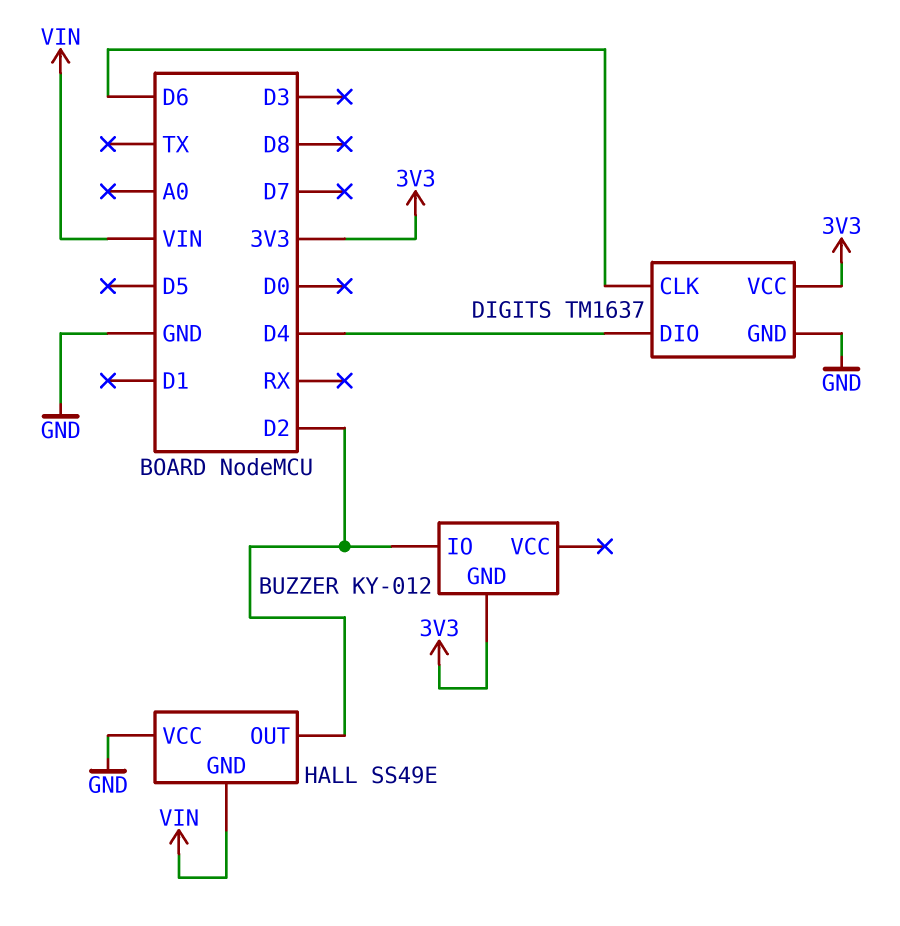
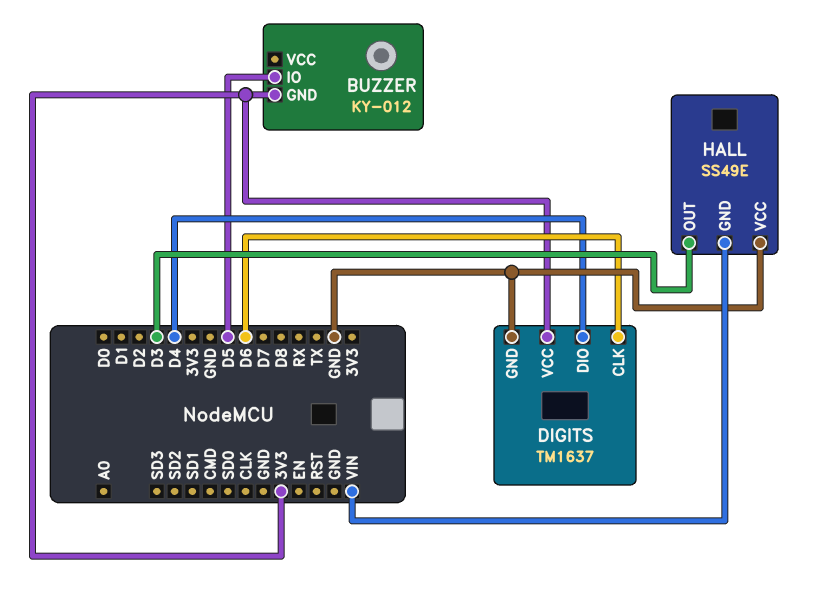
BUZZER pin IO: D2 -> D5
HALL pin OUT: D2 -> D3

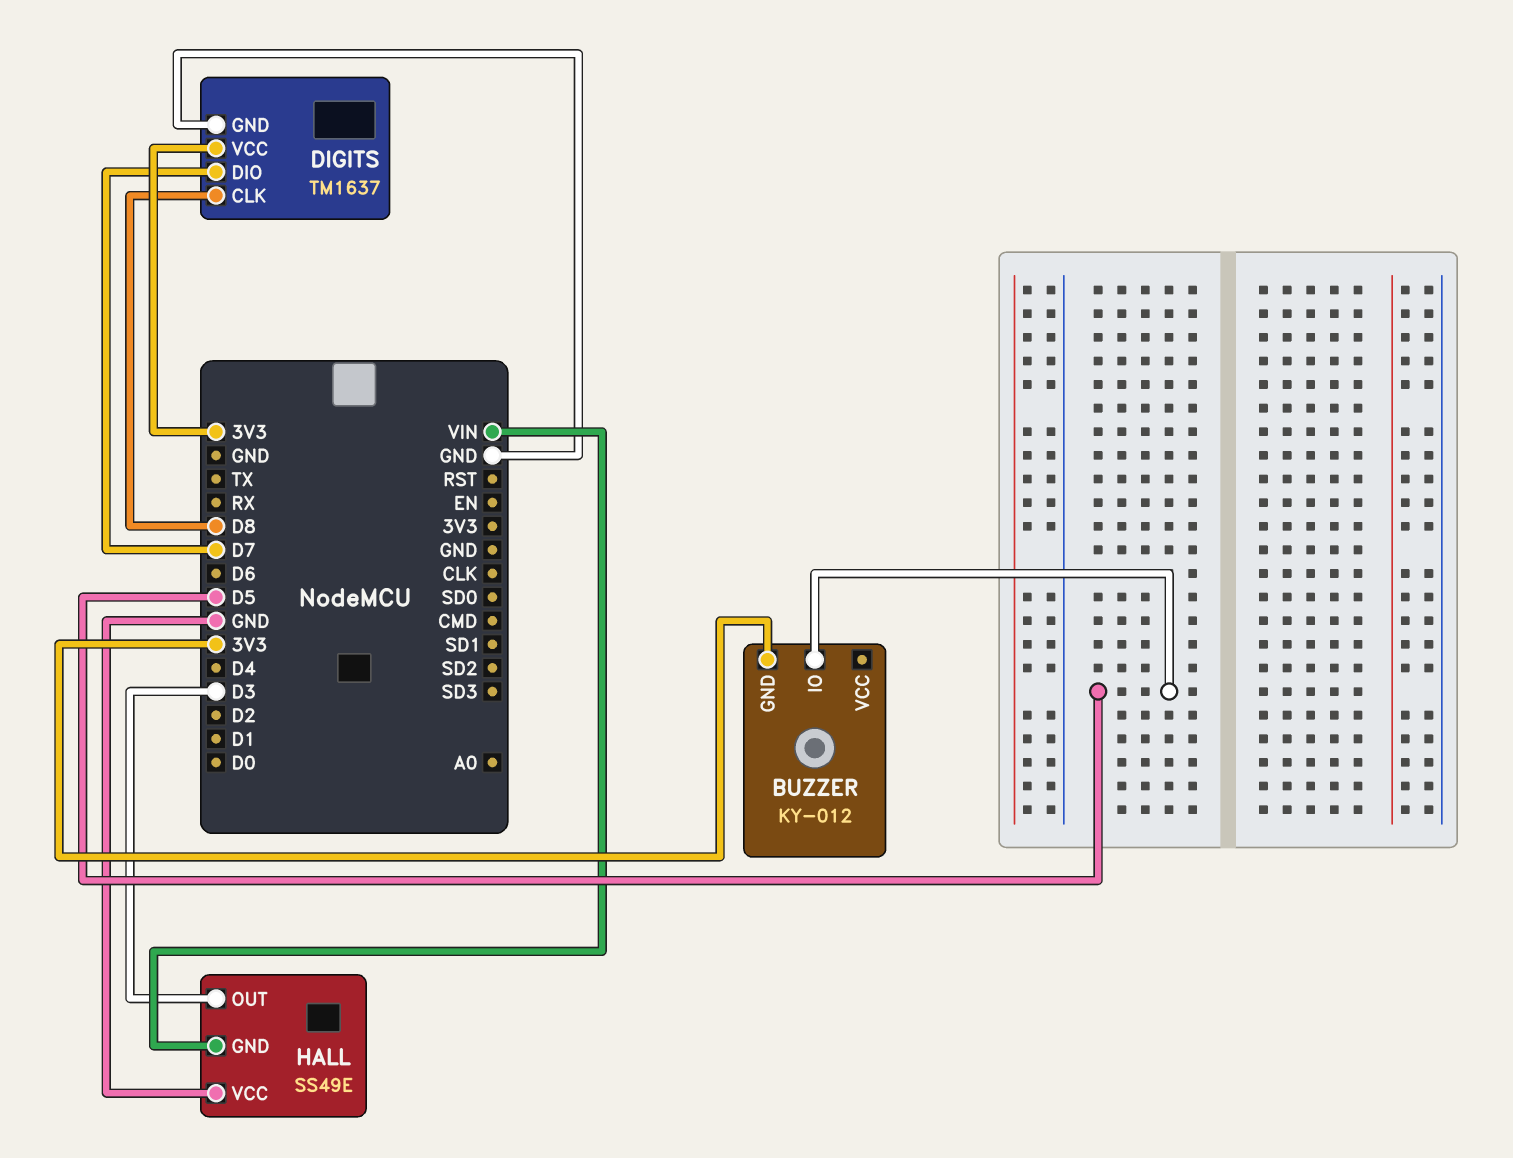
DIGITS pin CLK: D6 -> D8
DIGITS pin DIO: D4 -> D7

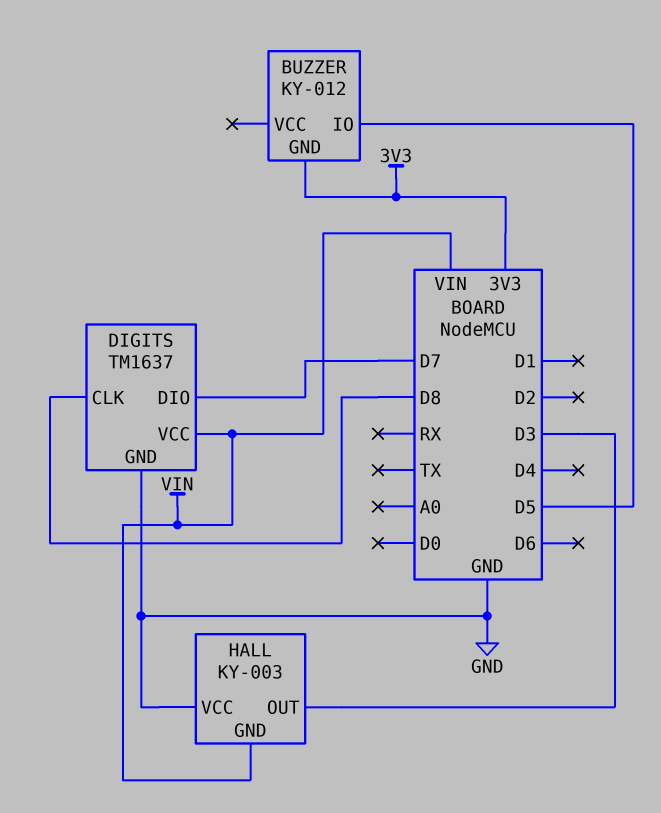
DIGITS pin VCC: 3V3 -> VIN
HALL: SS49E -> KY-003

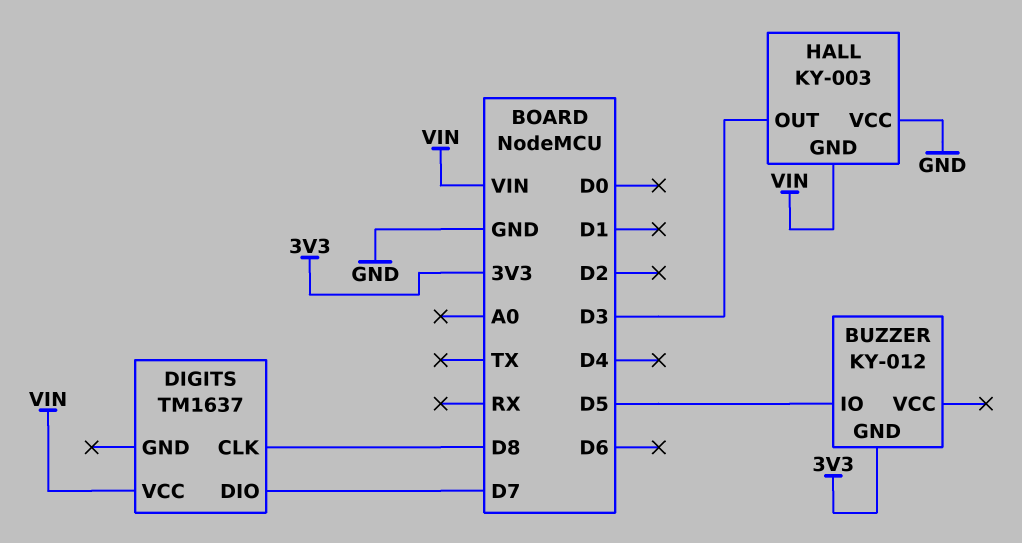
DIGITS pin GND: GND -> none

